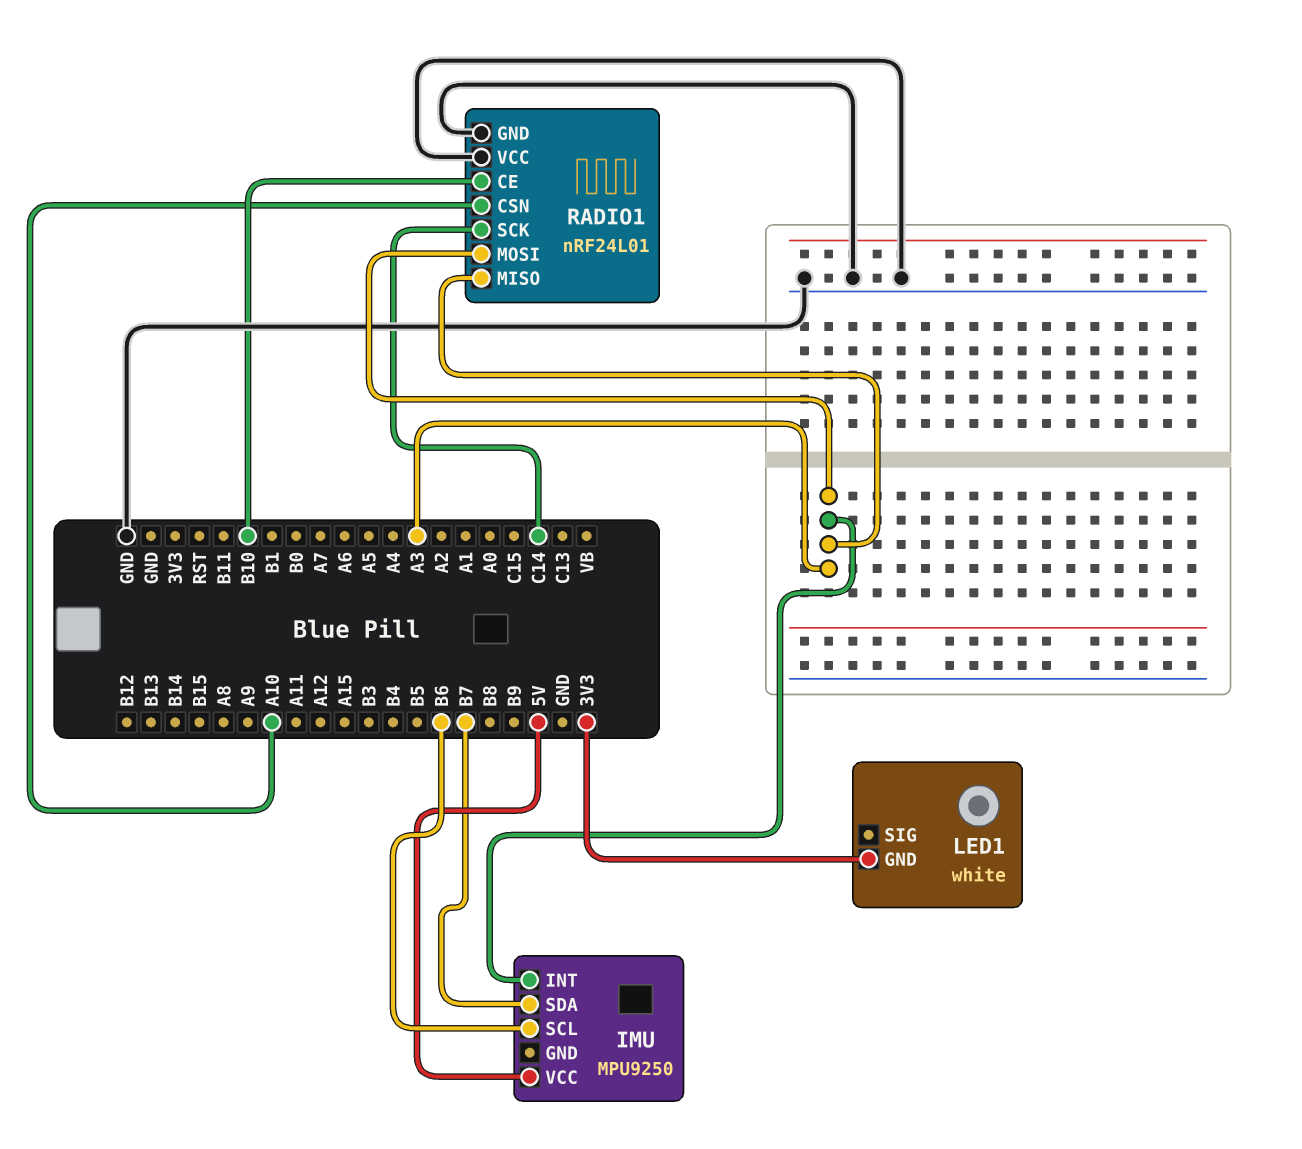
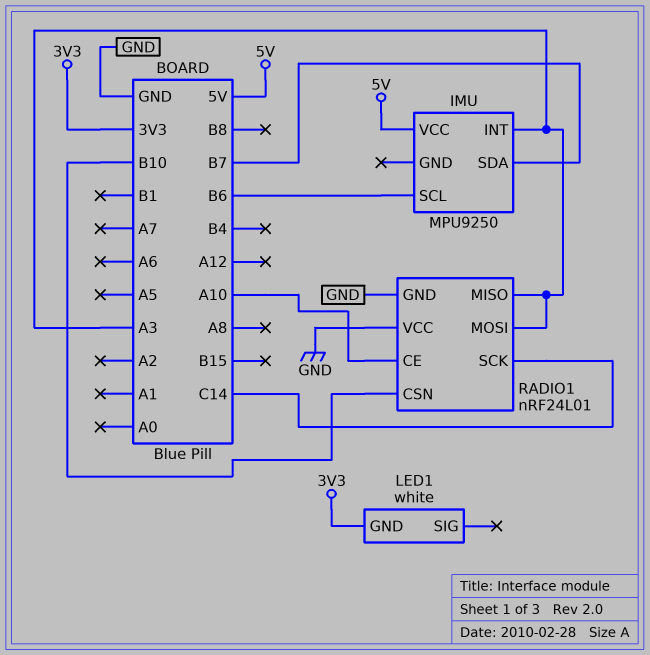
RADIO1 pin CE: B10 -> A10
RADIO1 pin CSN: A10 -> B10

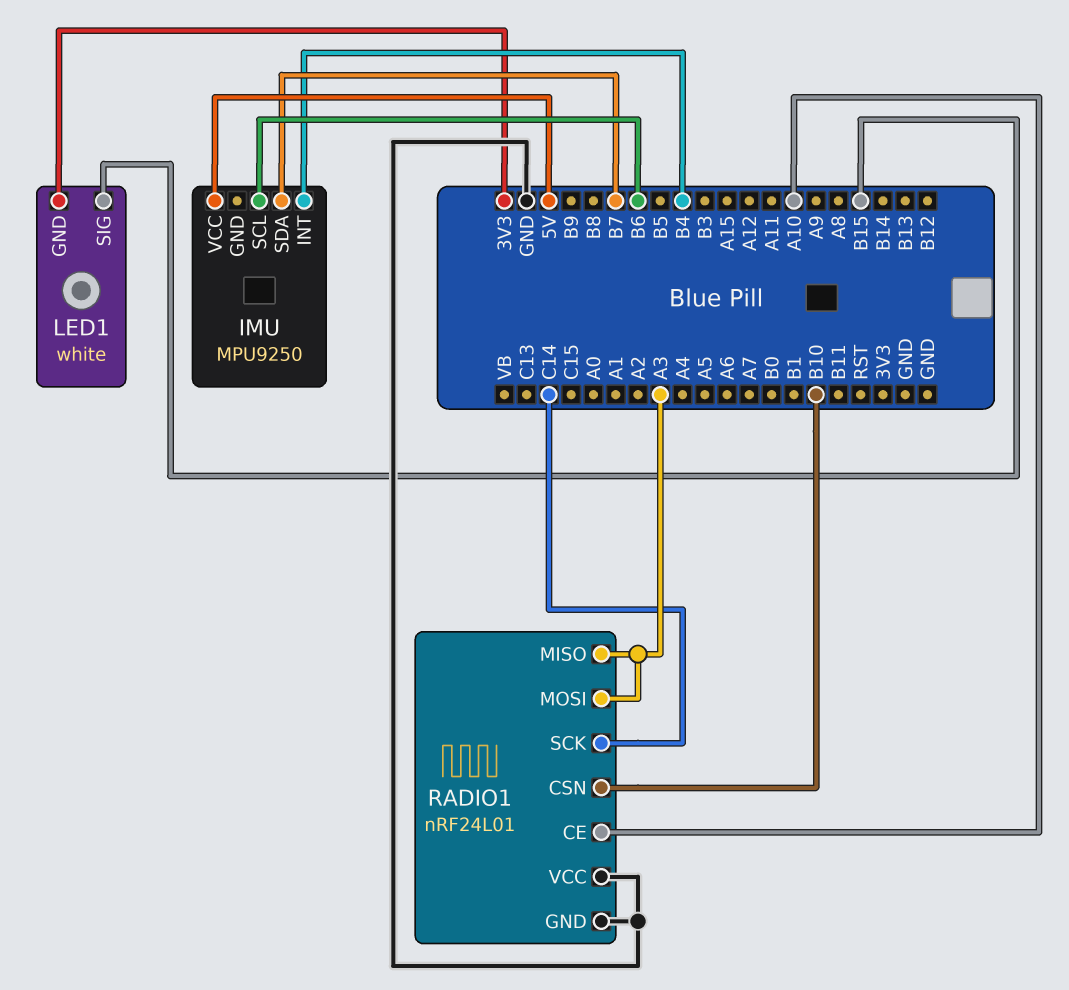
IMU pin INT: A3 -> B4
LED1 pin SIG: none -> B15

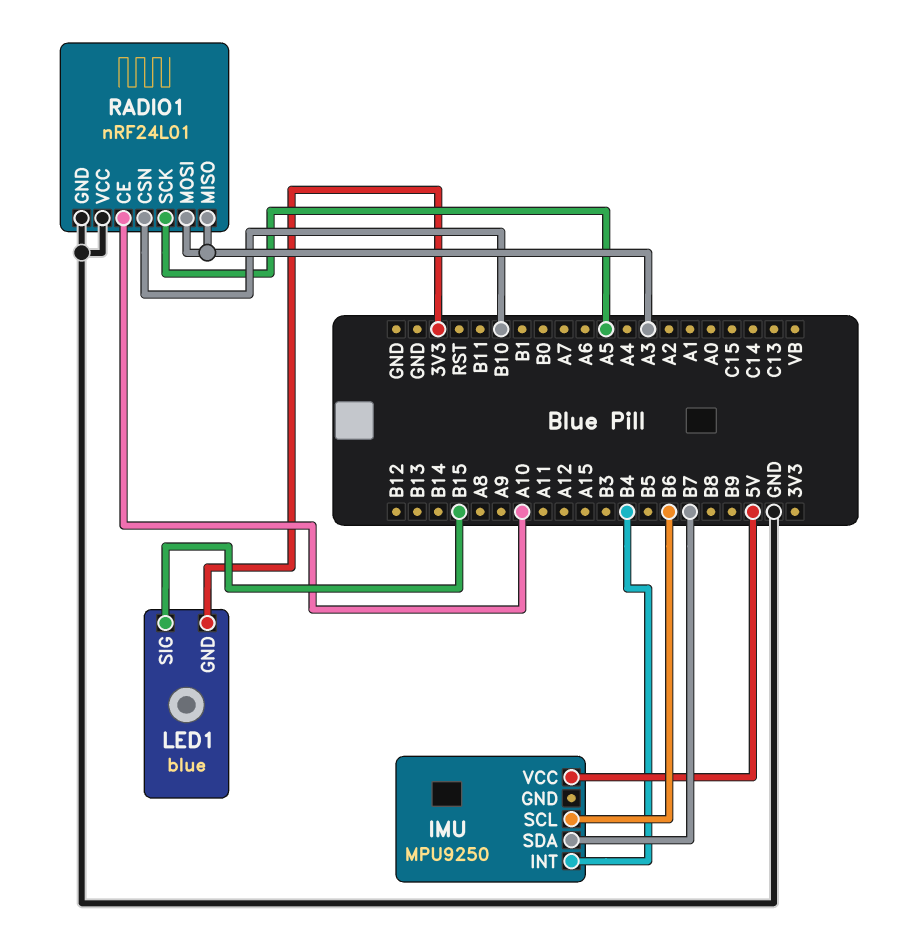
LED1: white -> blue
RADIO1 pin SCK: C14 -> A5

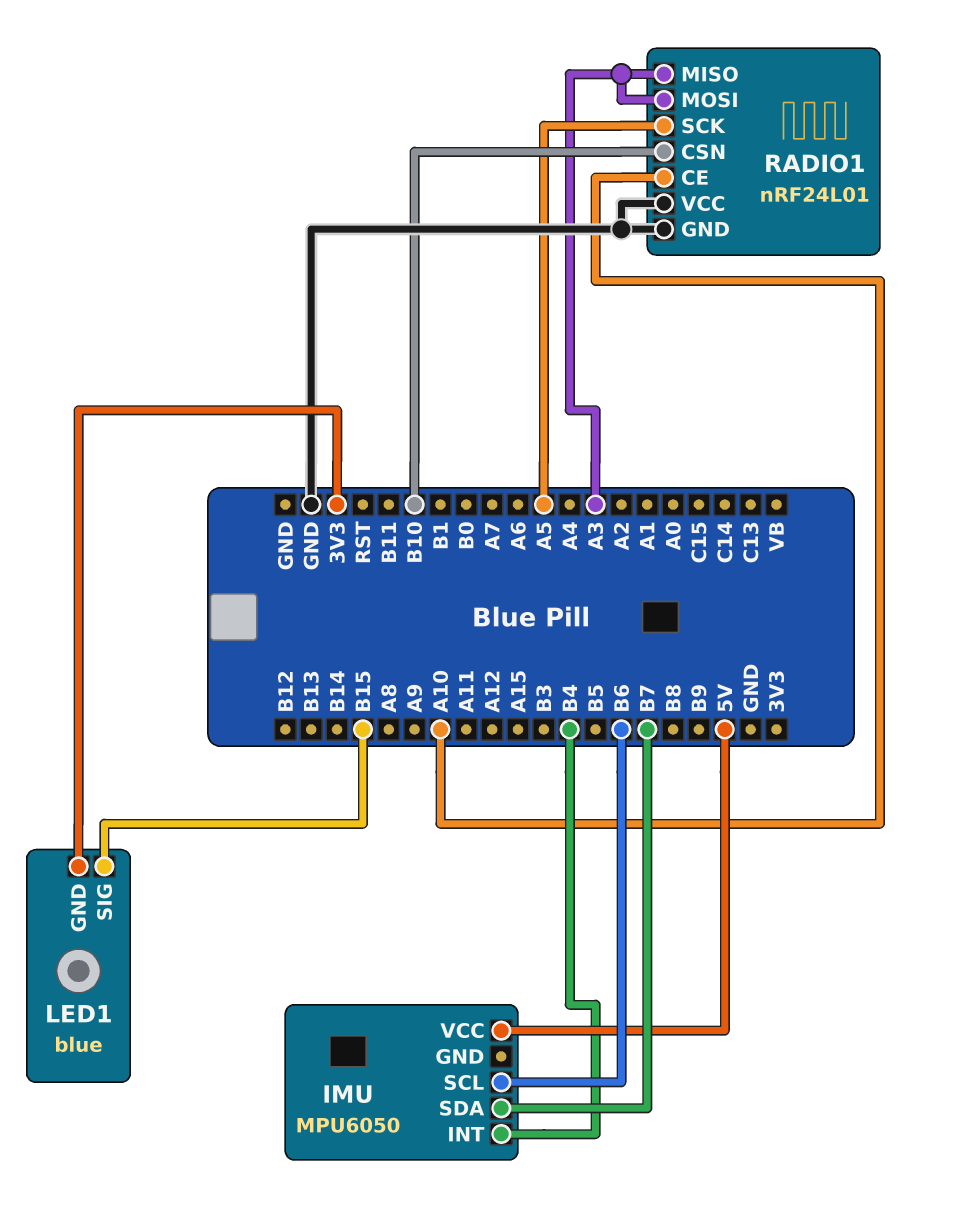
IMU: MPU9250 -> MPU6050

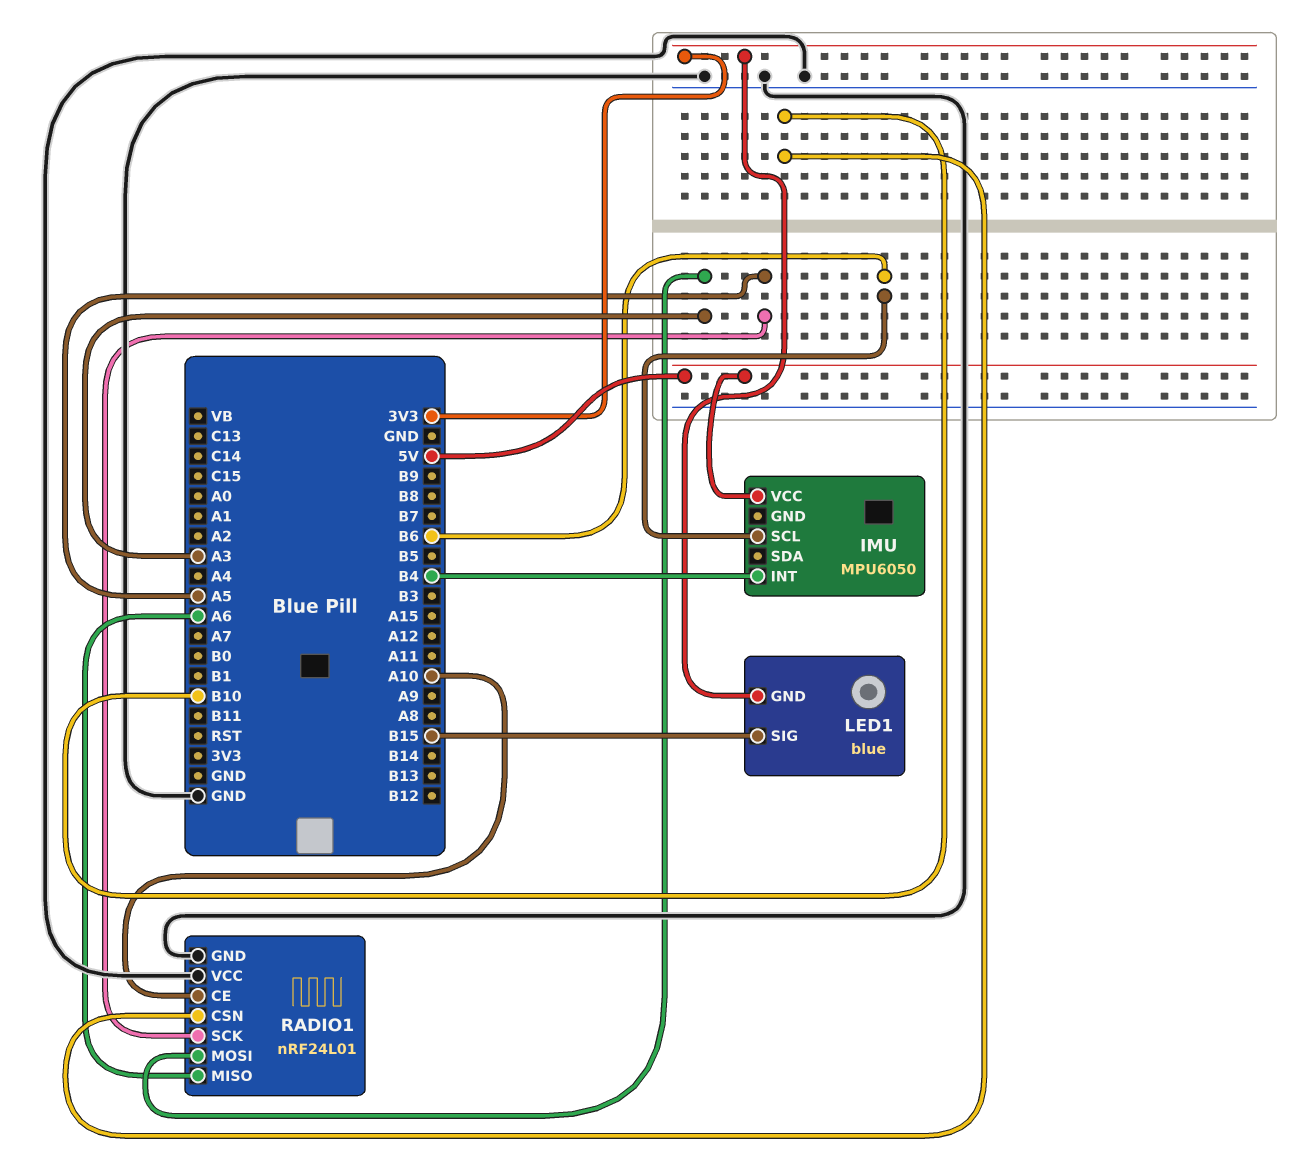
IMU pin SDA: B7 -> none
RADIO1 pin MISO: A3 -> A6

